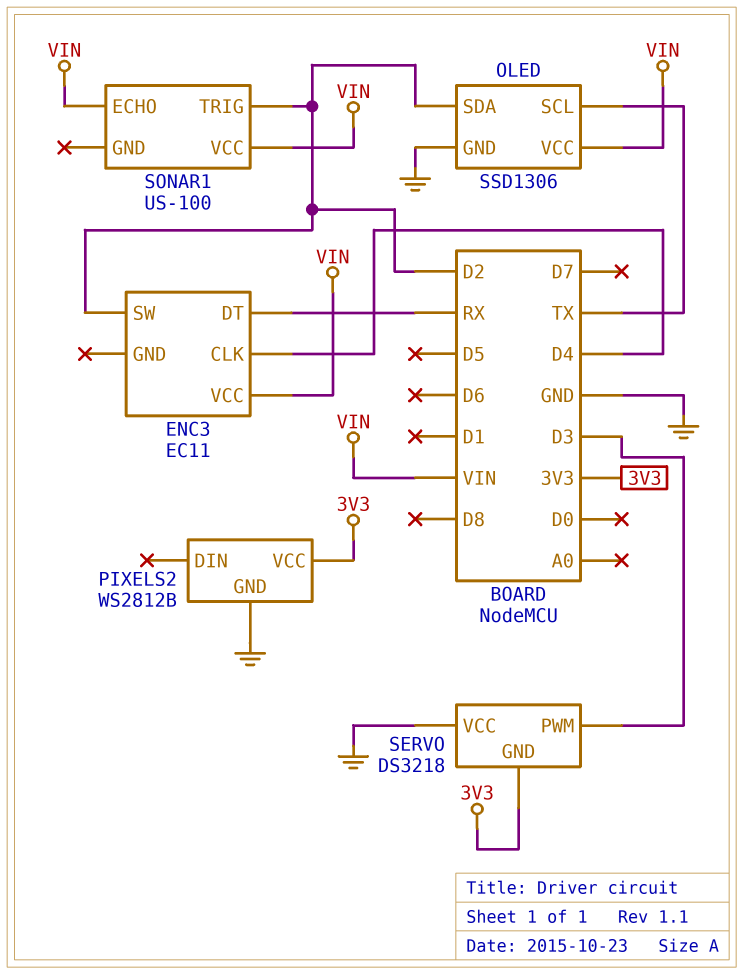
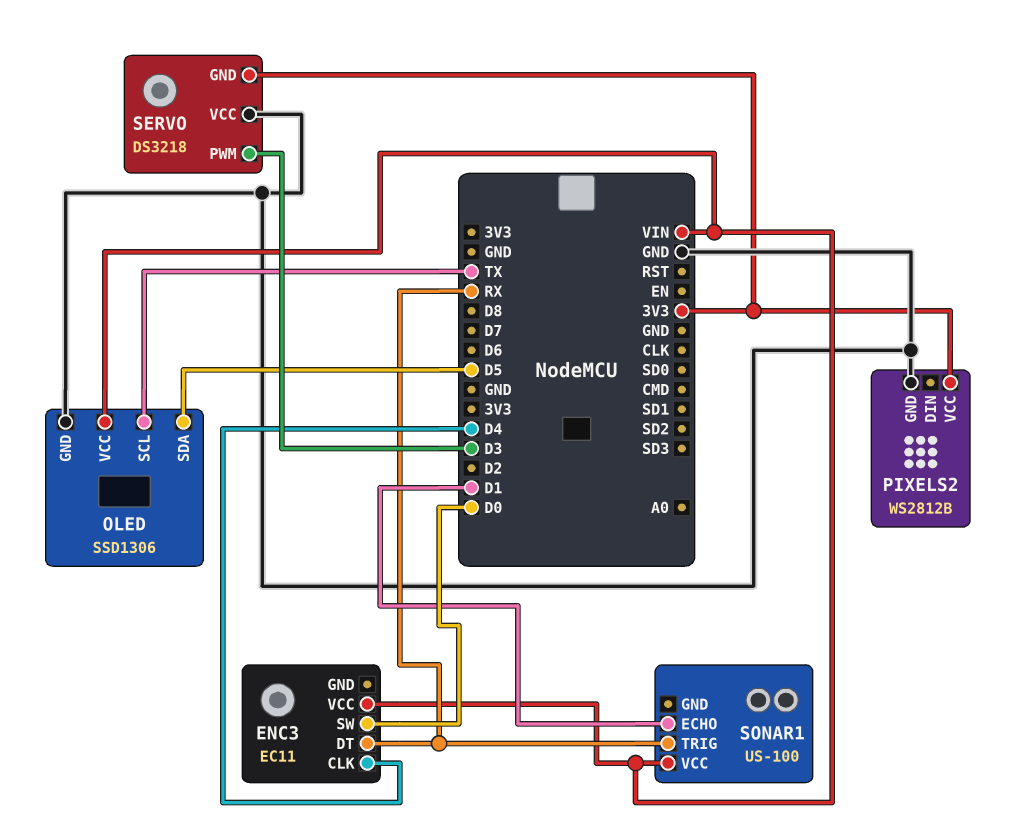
ENC3 pin SW: D2 -> D0
OLED pin SDA: D2 -> D5
SONAR1 pin ECHO: VIN -> D1
SONAR1 pin TRIG: D2 -> RX

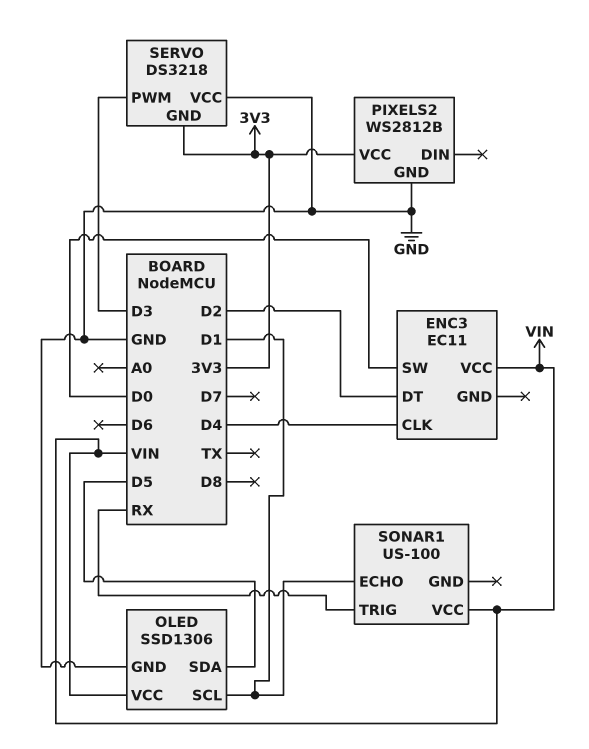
ENC3 pin DT: RX -> D2
OLED pin SCL: TX -> D1

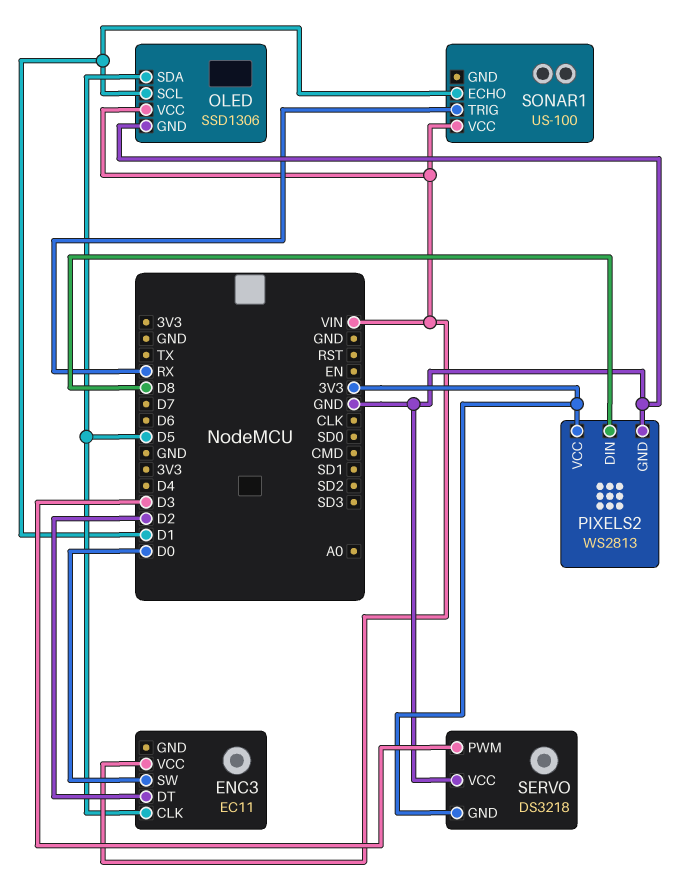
ENC3 pin CLK: D4 -> D5
PIXELS2: WS2812B -> WS2813
PIXELS2 pin DIN: none -> D8

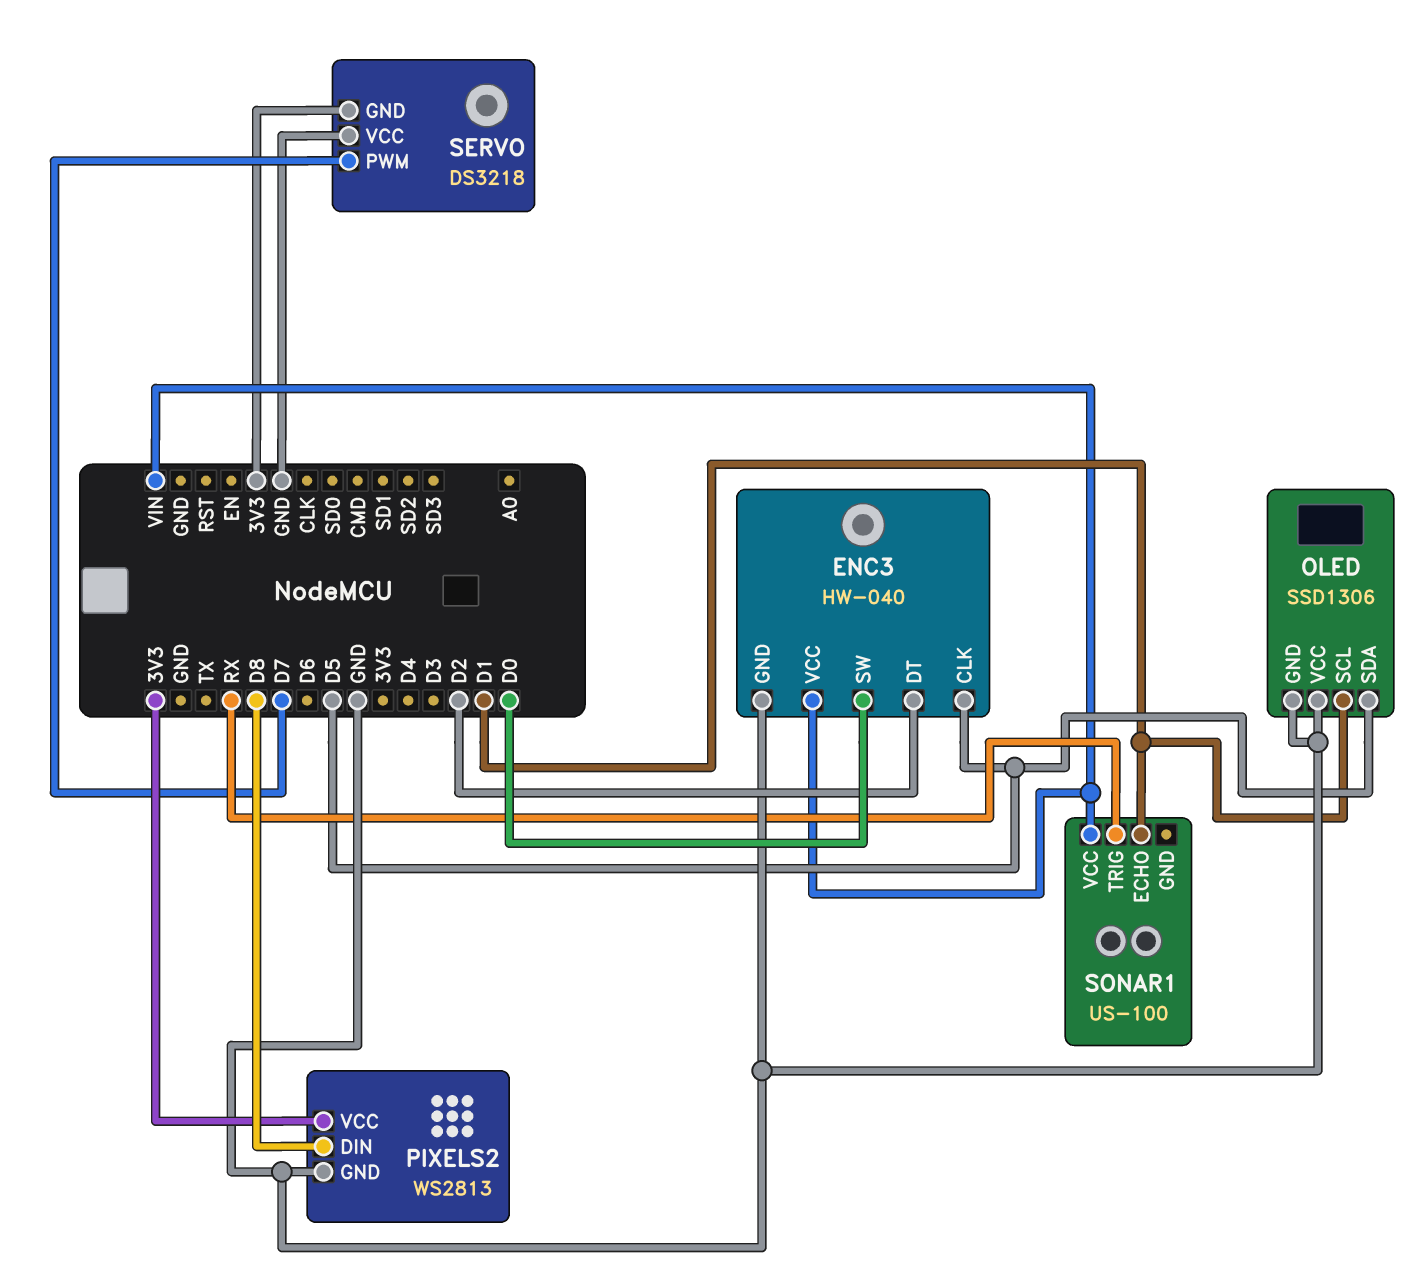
ENC3: EC11 -> HW-040
ENC3 pin GND: none -> GND
OLED pin VCC: VIN -> GND
SERVO pin PWM: D3 -> D7

